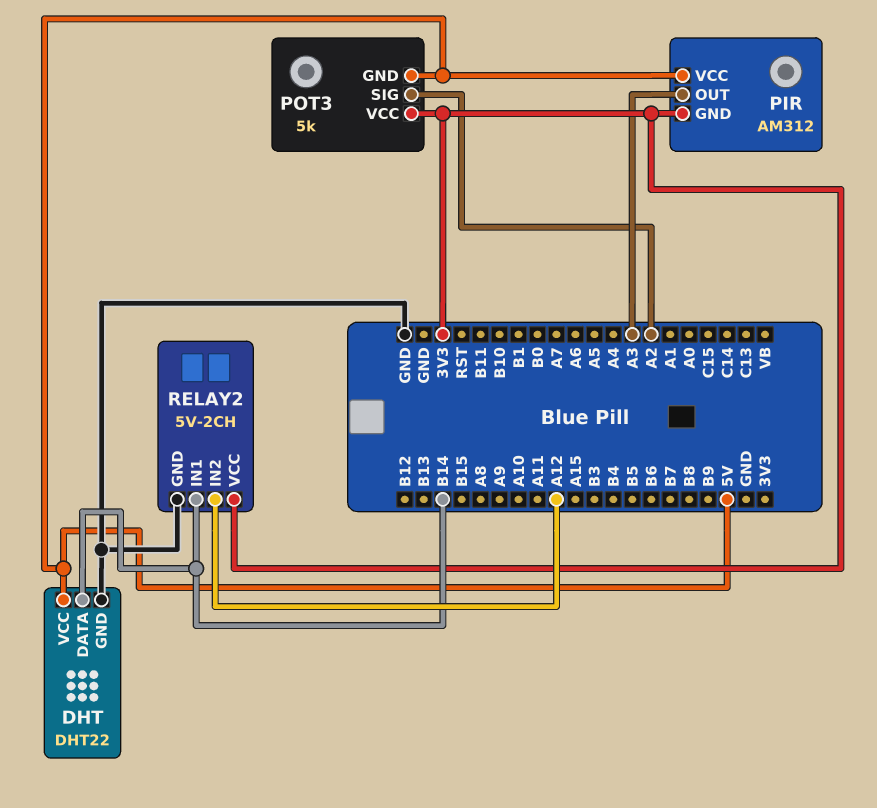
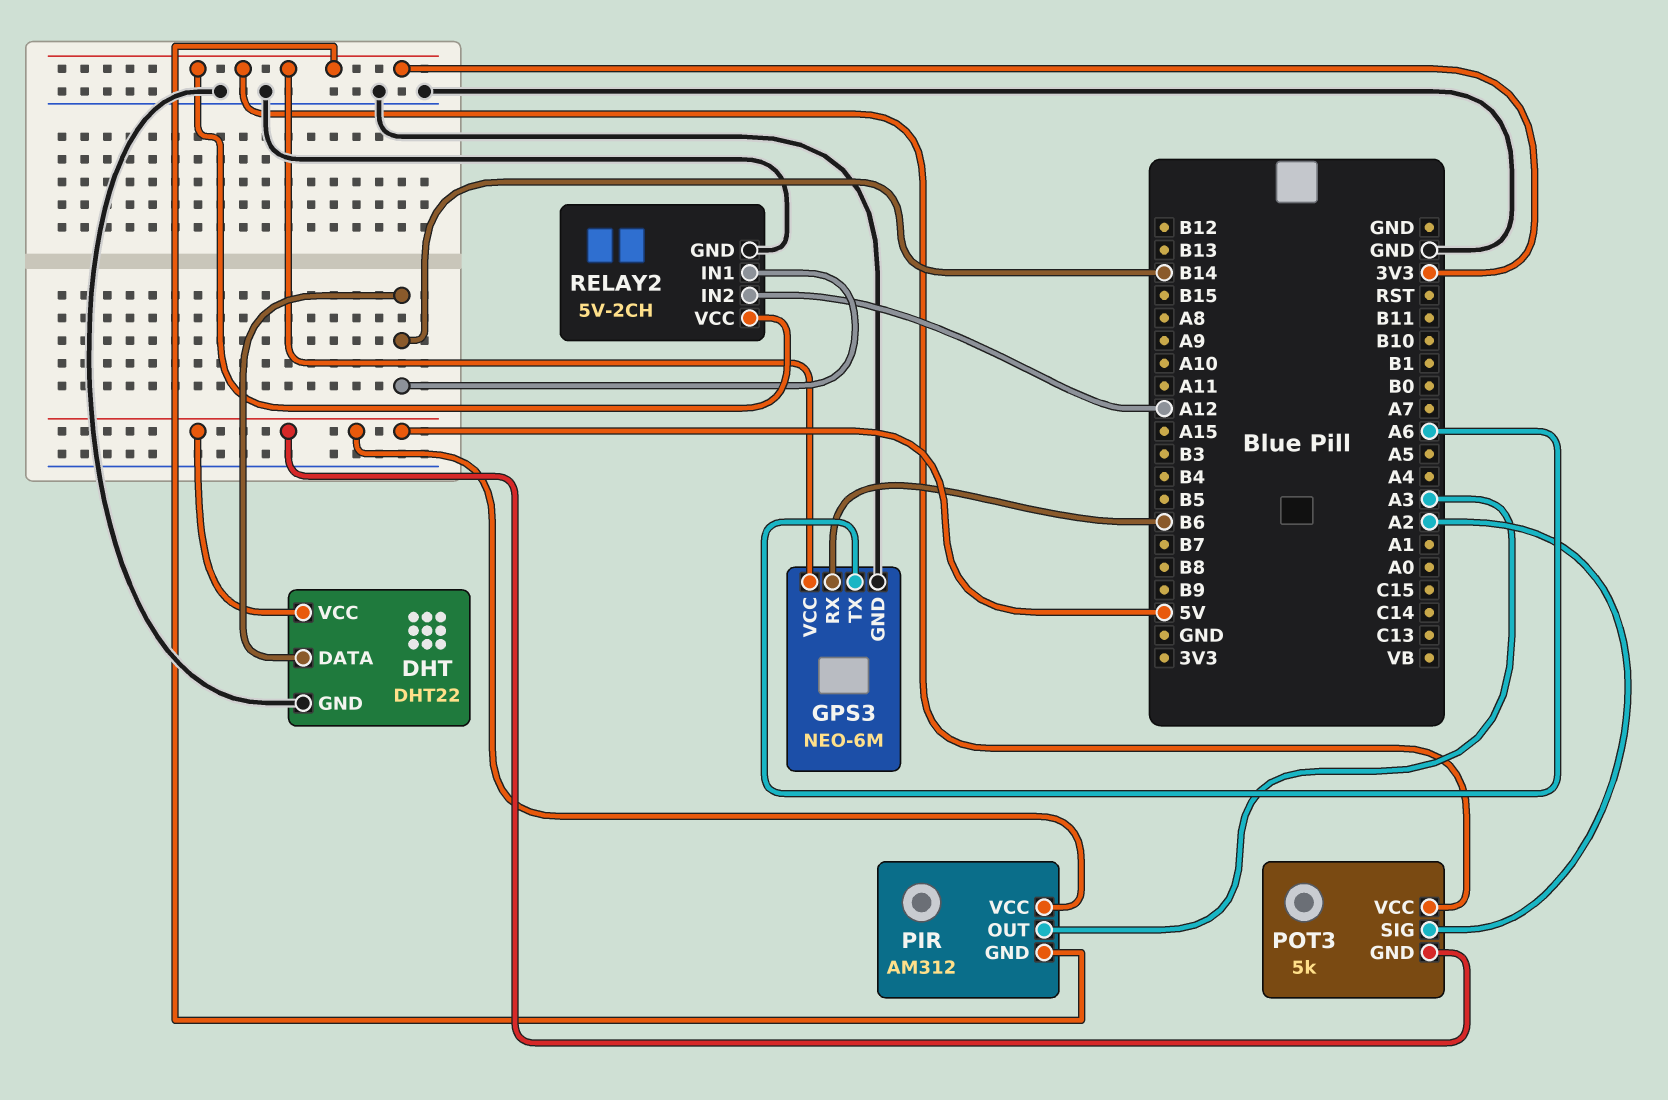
GPS3: none -> NEO-6M
GPS3 pin GND: none -> GND
GPS3 pin RX: none -> B6
GPS3 pin TX: none -> A6
GPS3 pin VCC: none -> 3V3

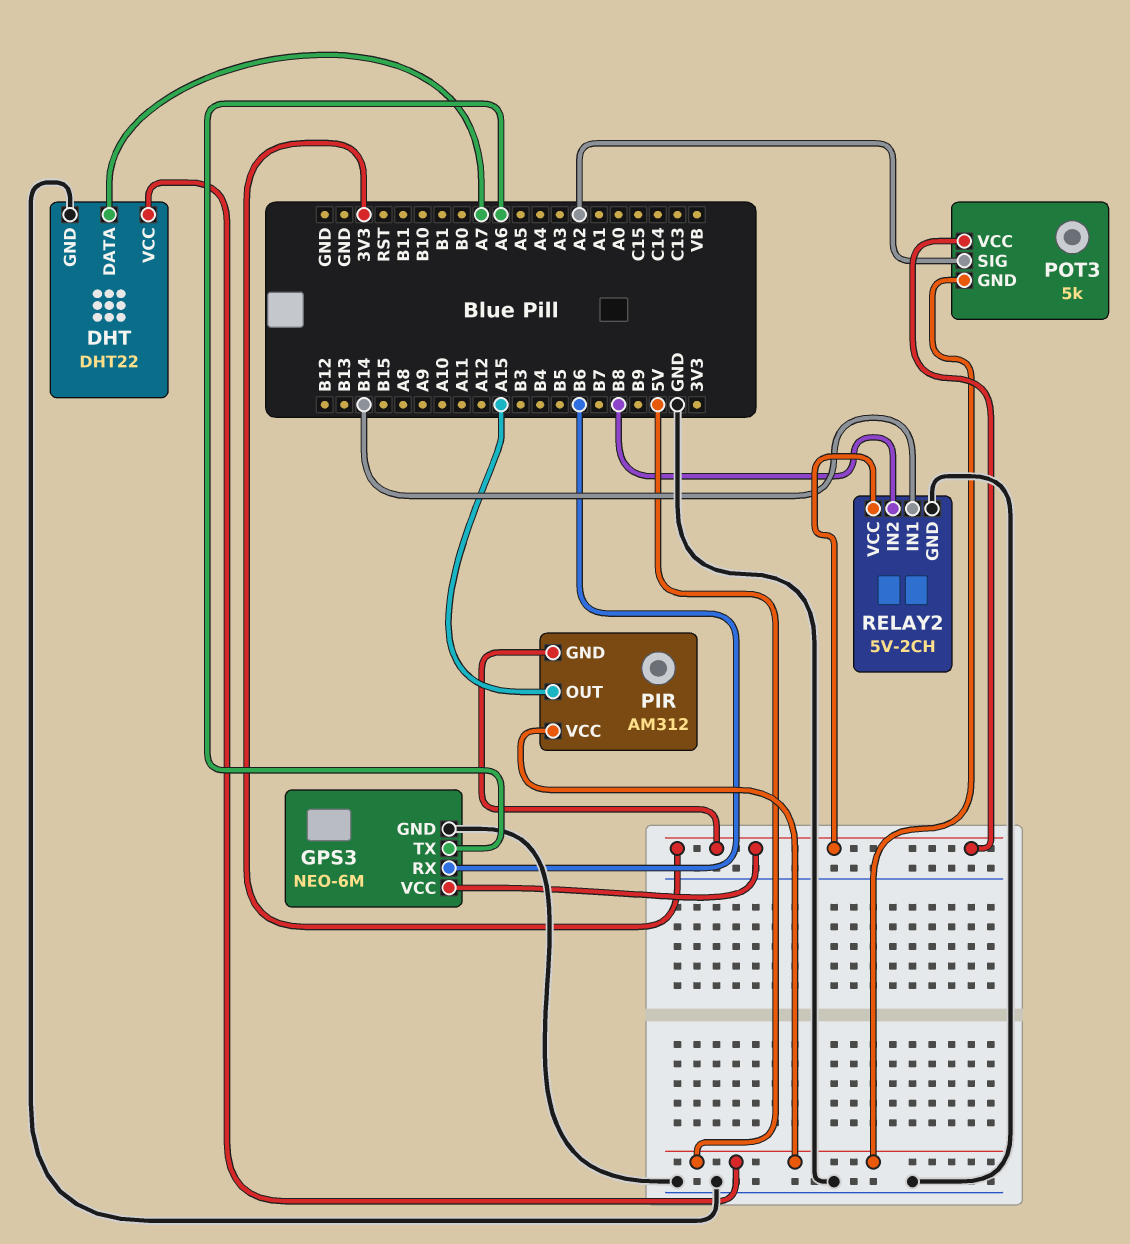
DHT pin DATA: B14 -> A7
PIR pin OUT: A3 -> A15
RELAY2 pin IN2: A12 -> B8

